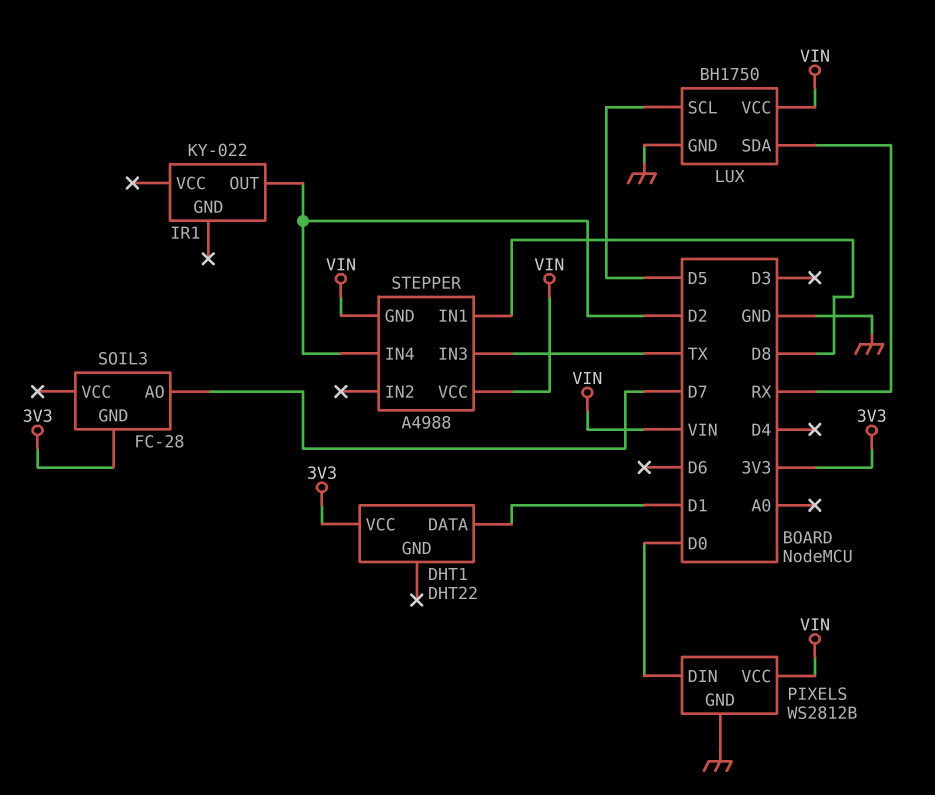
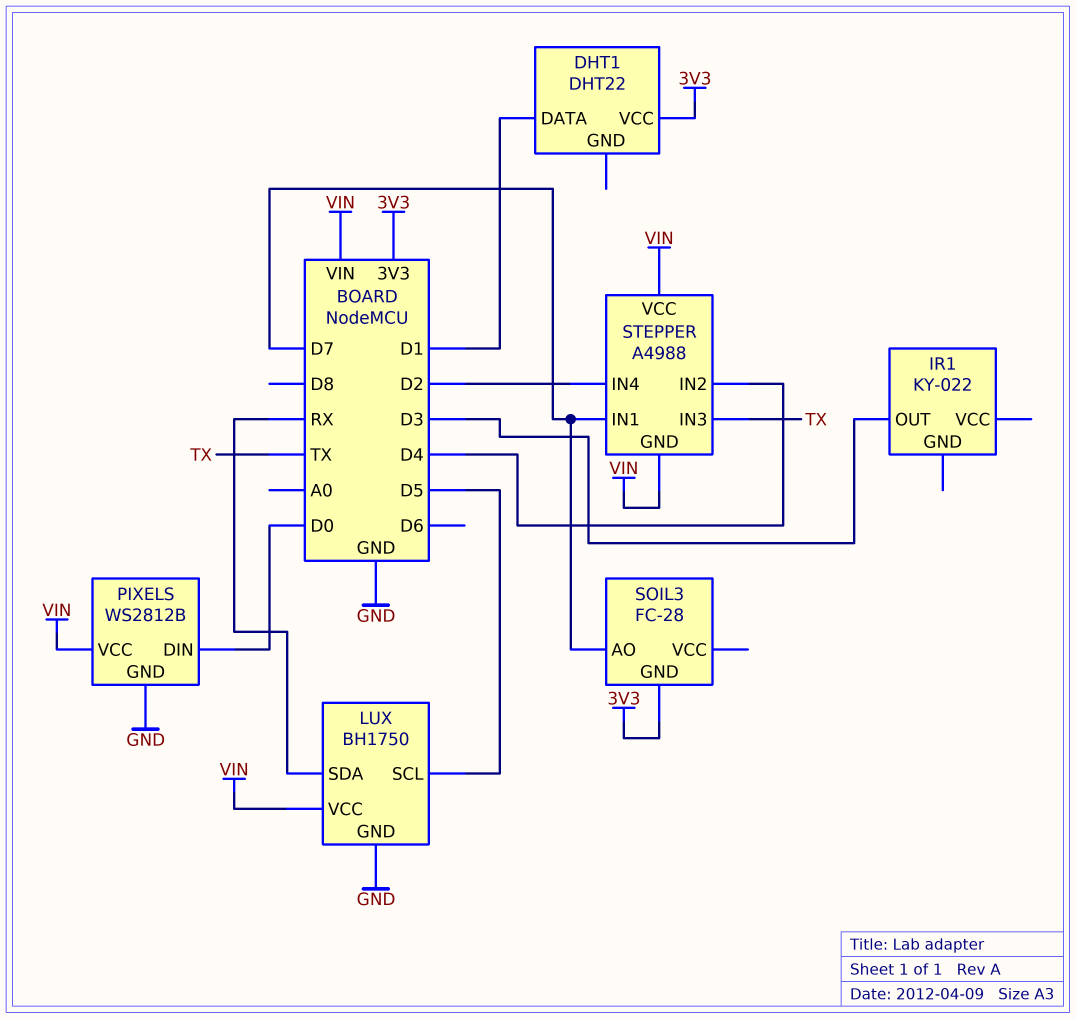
IR1 pin OUT: D2 -> D3
STEPPER pin IN1: D8 -> D7
STEPPER pin IN2: none -> D4

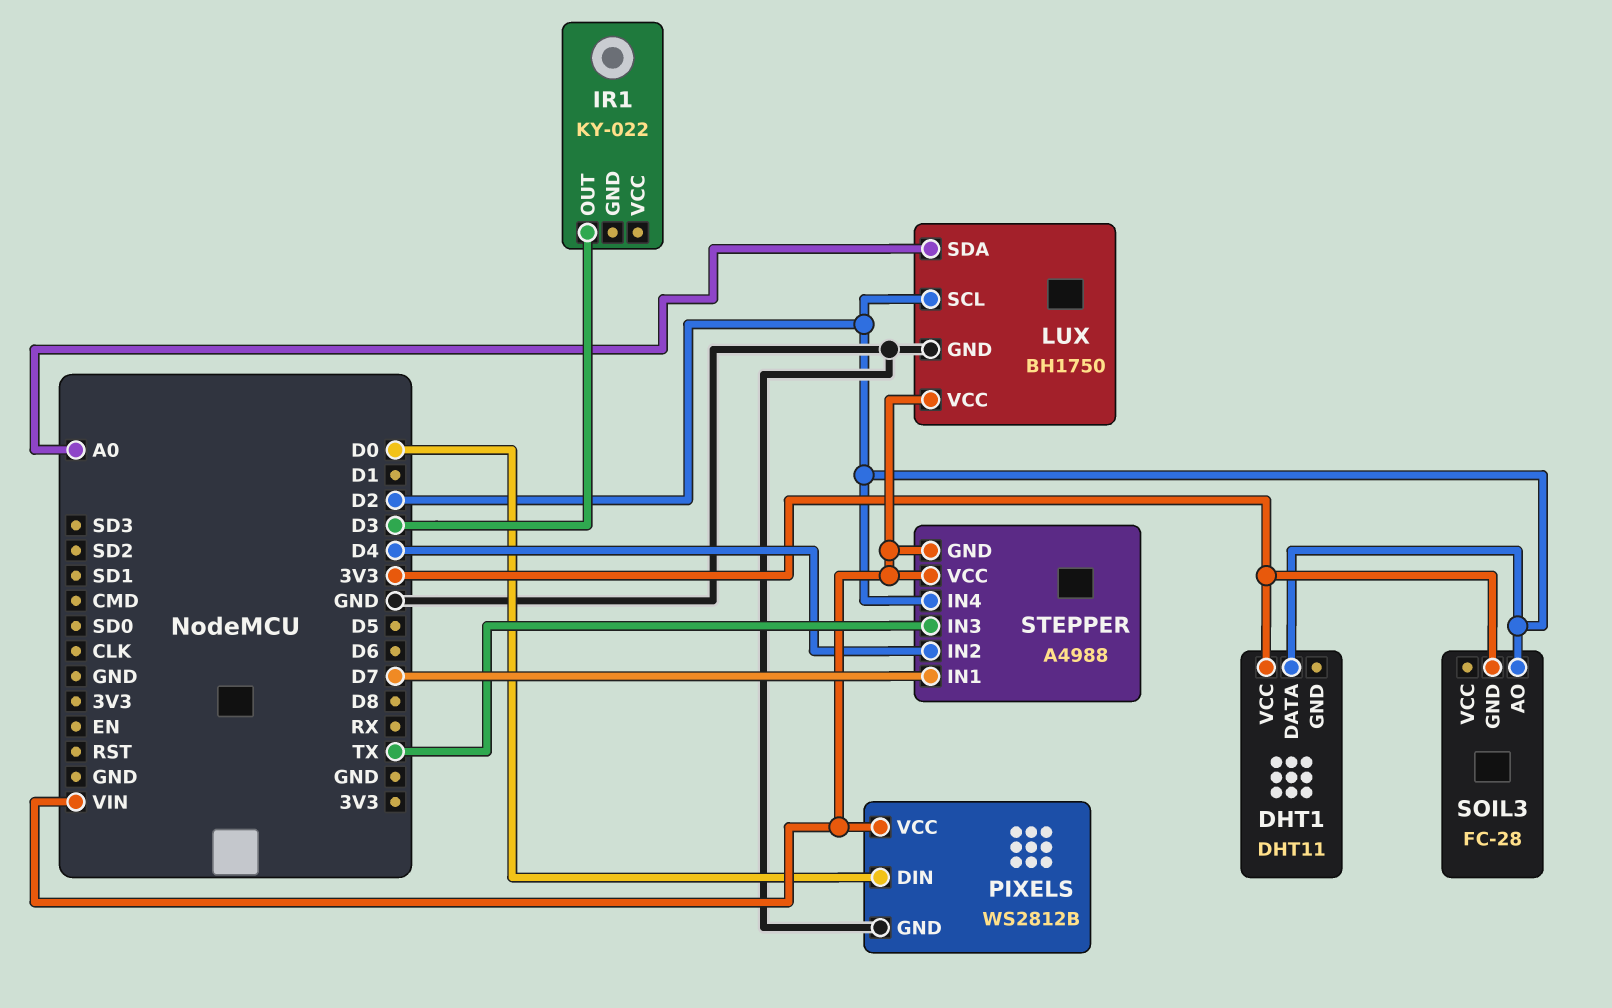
DHT1: DHT22 -> DHT11
DHT1 pin DATA: D1 -> D2
LUX pin SCL: D5 -> D2
LUX pin SDA: RX -> A0
SOIL3 pin AO: D7 -> D2

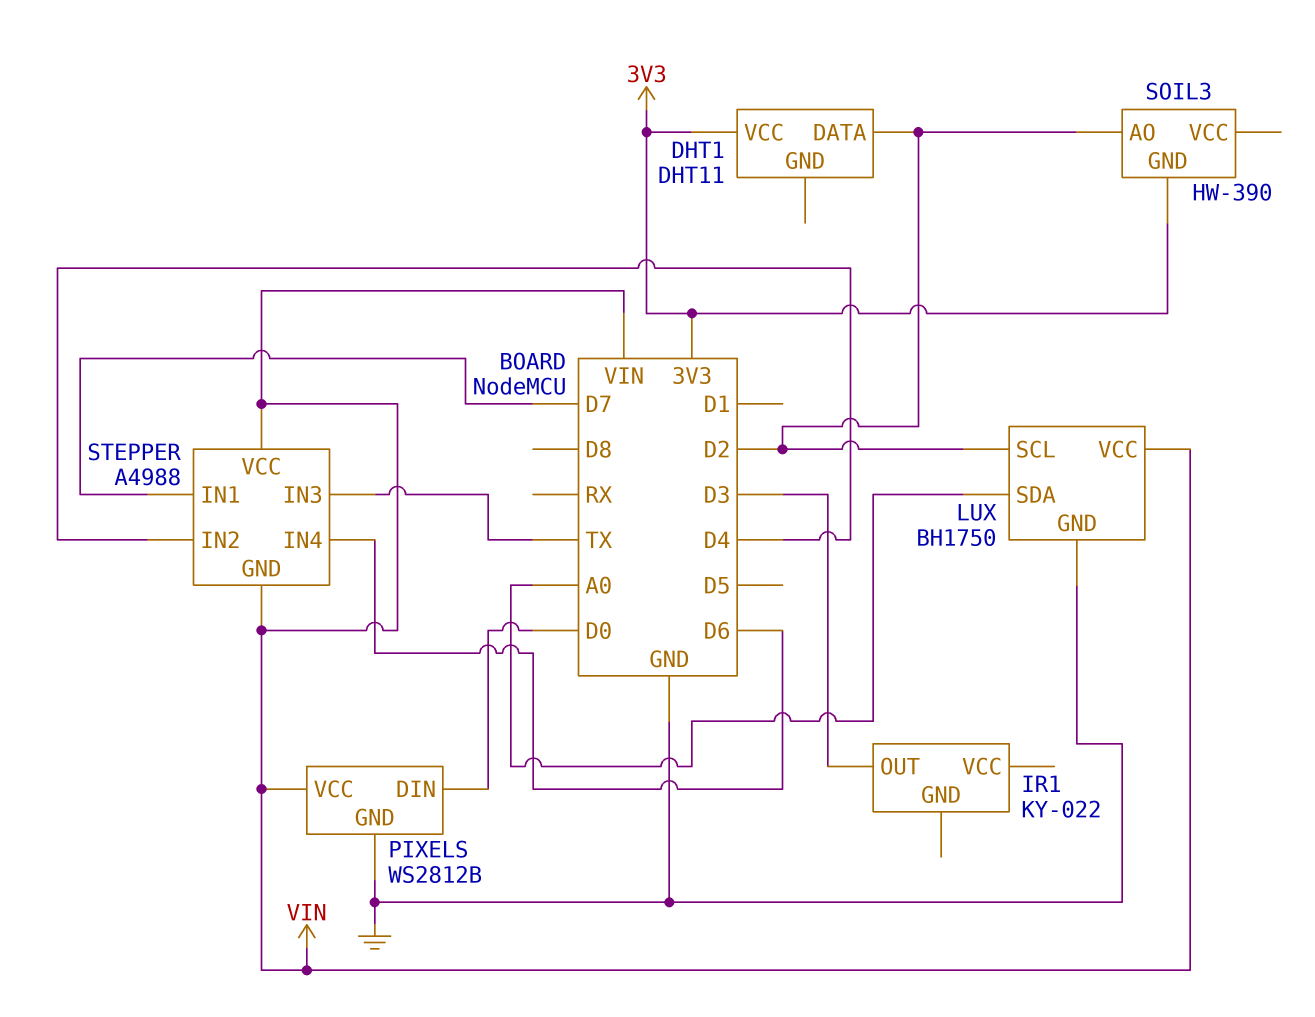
SOIL3: FC-28 -> HW-390
STEPPER pin IN4: D2 -> D6

